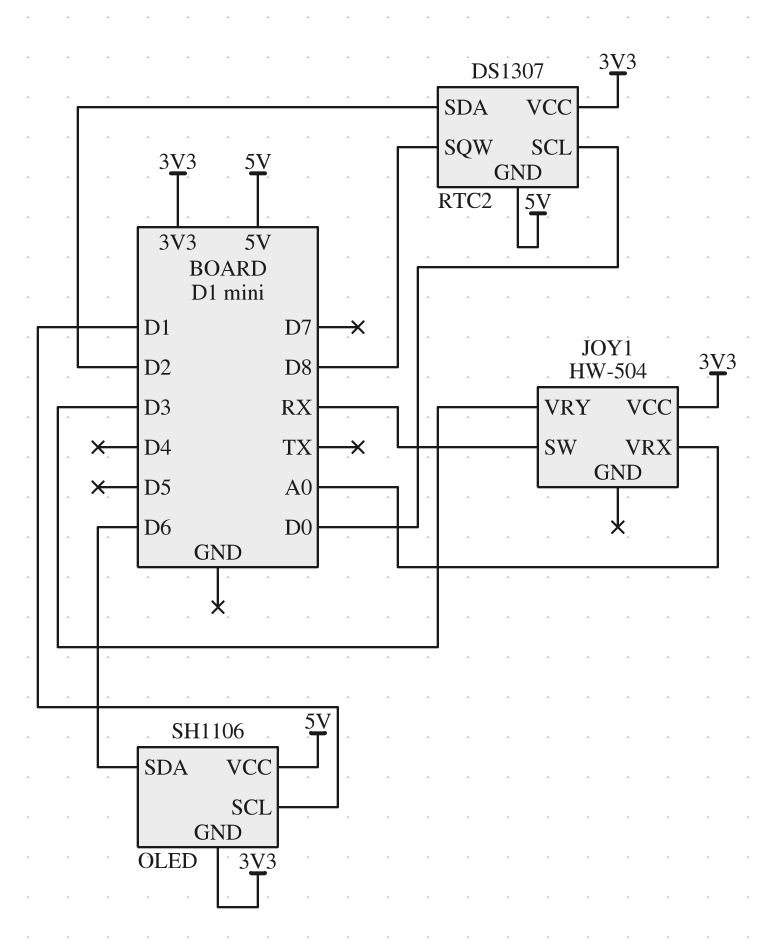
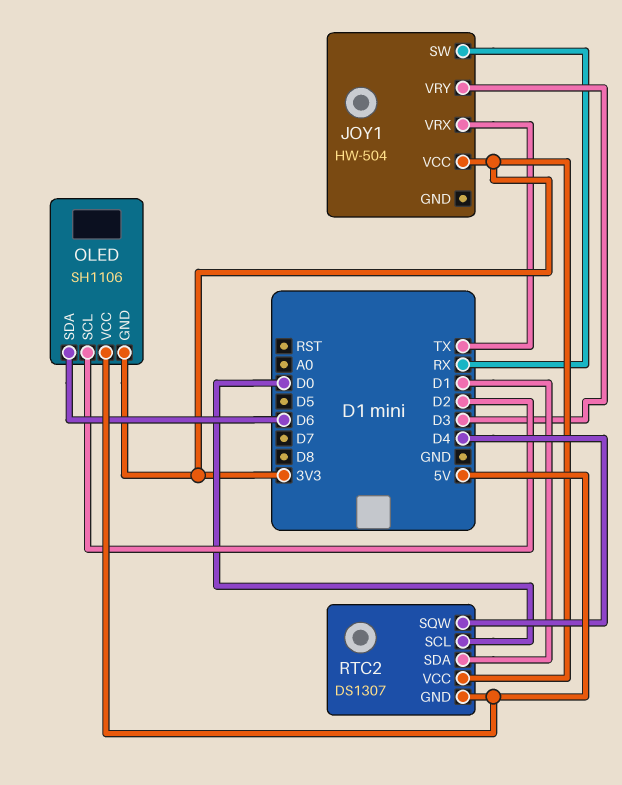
JOY1 pin VRX: A0 -> TX
OLED pin SCL: D1 -> D2
RTC2 pin SDA: D2 -> D1
RTC2 pin SQW: D8 -> D4

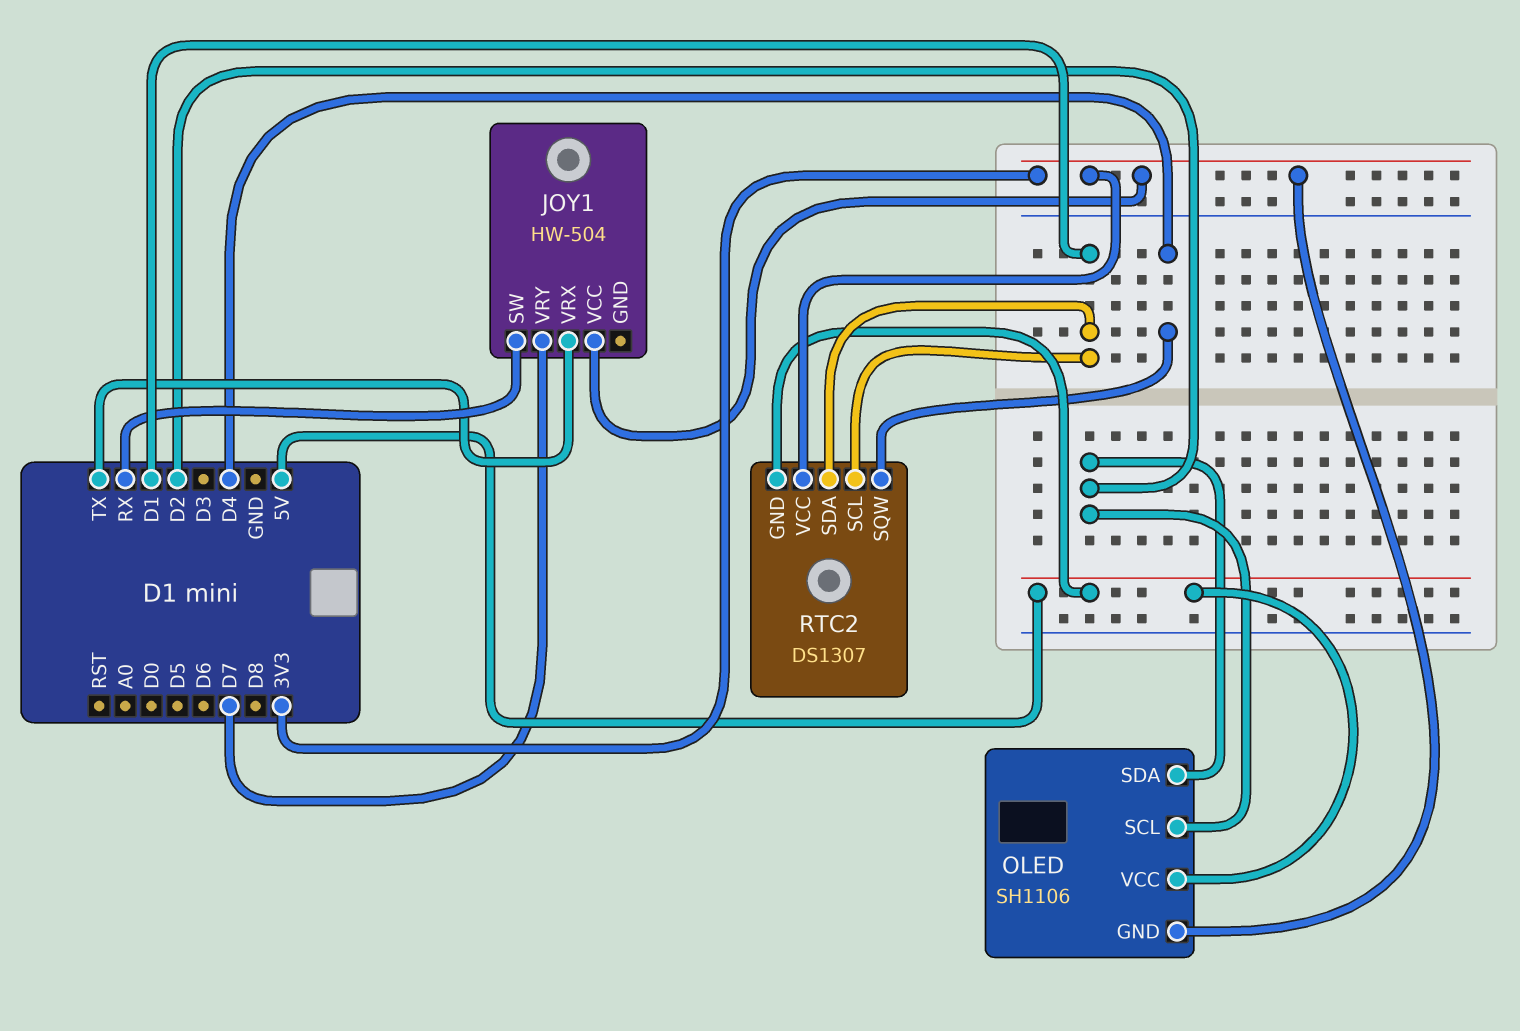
JOY1 pin VRY: D3 -> D7
OLED pin SDA: D6 -> D2
RTC2 pin SCL: D0 -> D1

